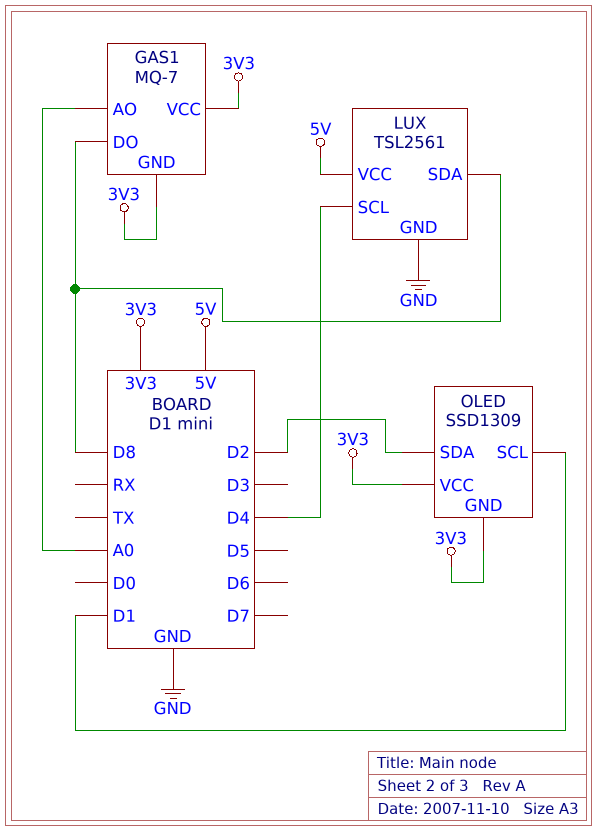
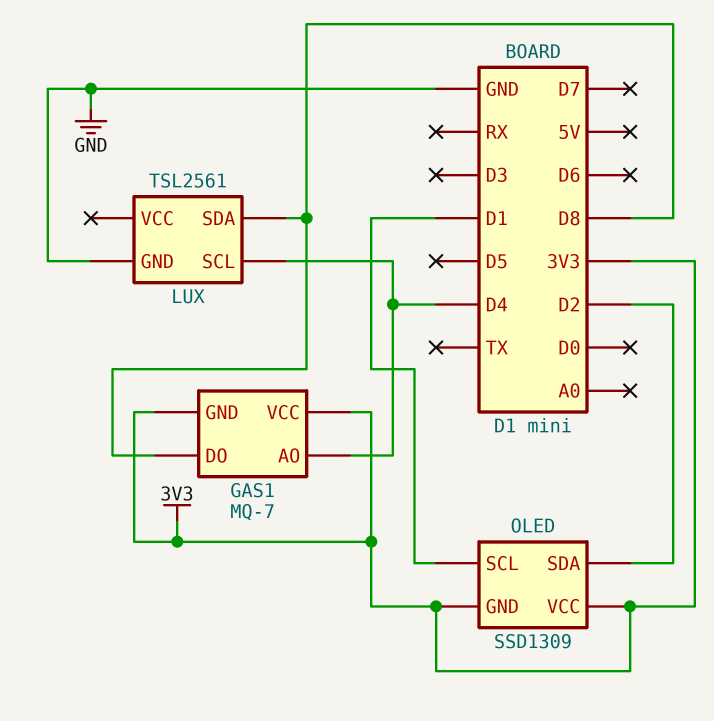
GAS1 pin AO: A0 -> D4
LUX pin VCC: 5V -> none

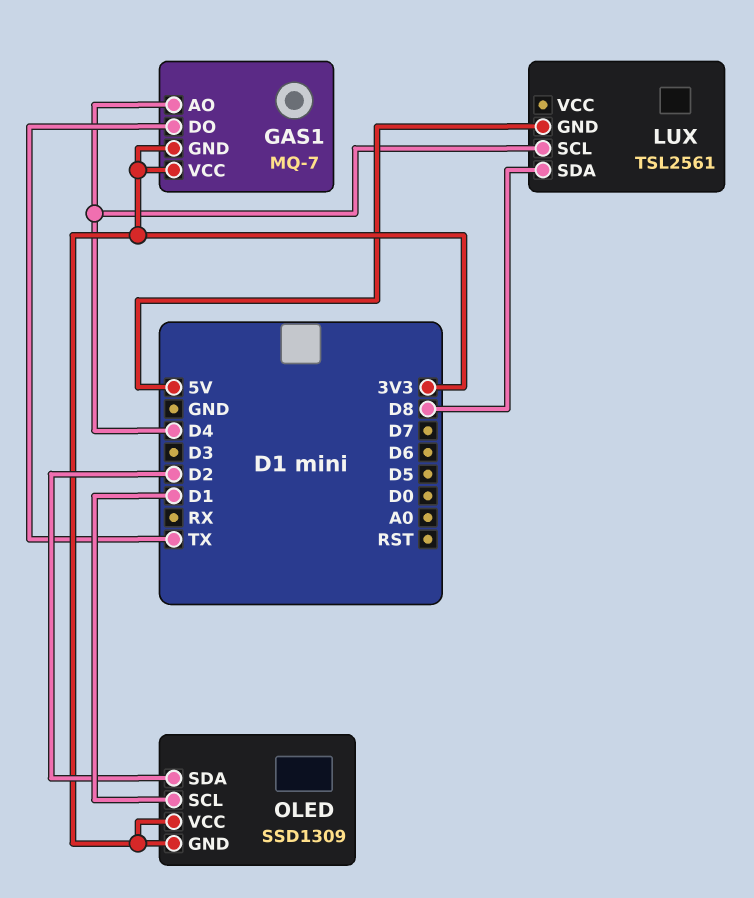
GAS1 pin DO: D8 -> TX
LUX pin GND: GND -> 5V

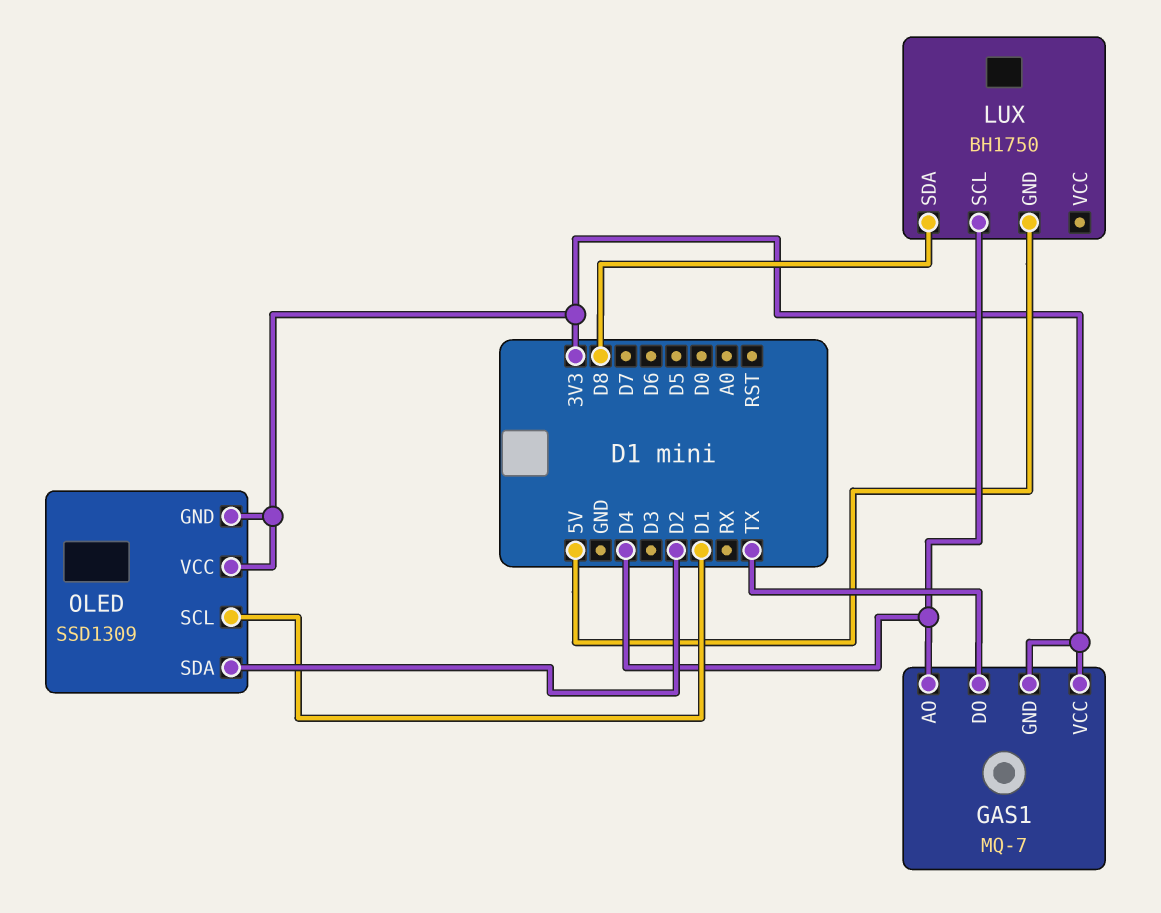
LUX: TSL2561 -> BH1750

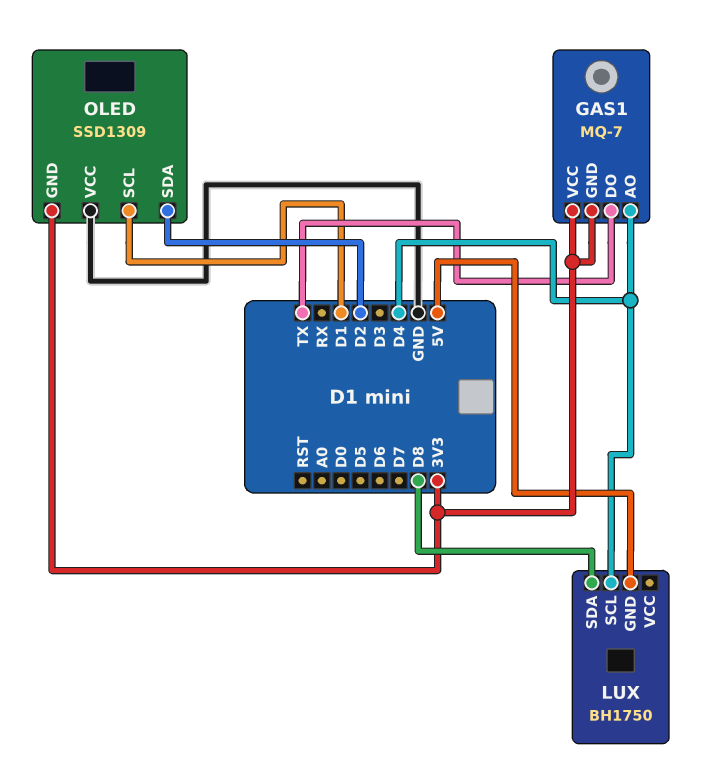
OLED pin VCC: 3V3 -> GND

